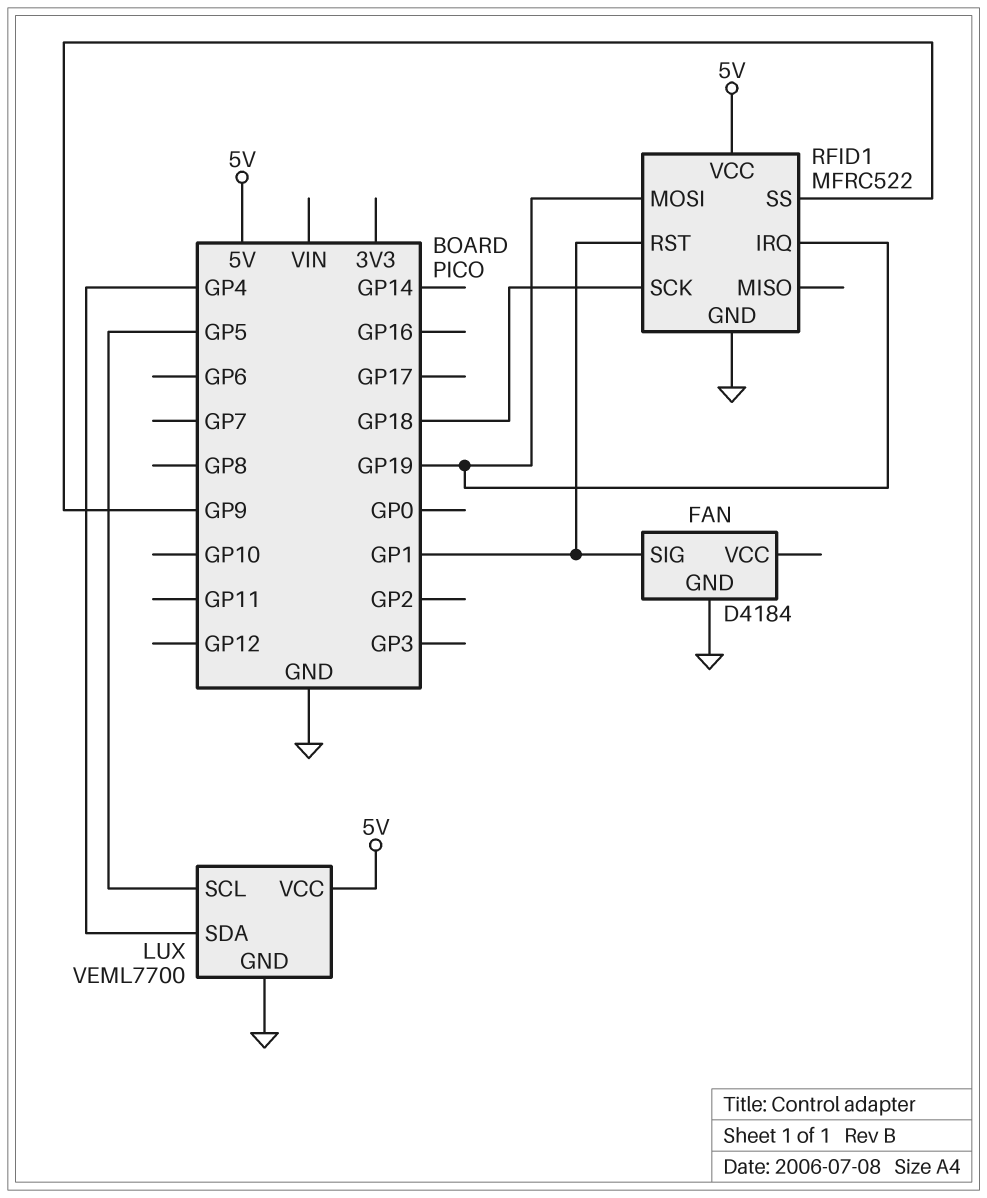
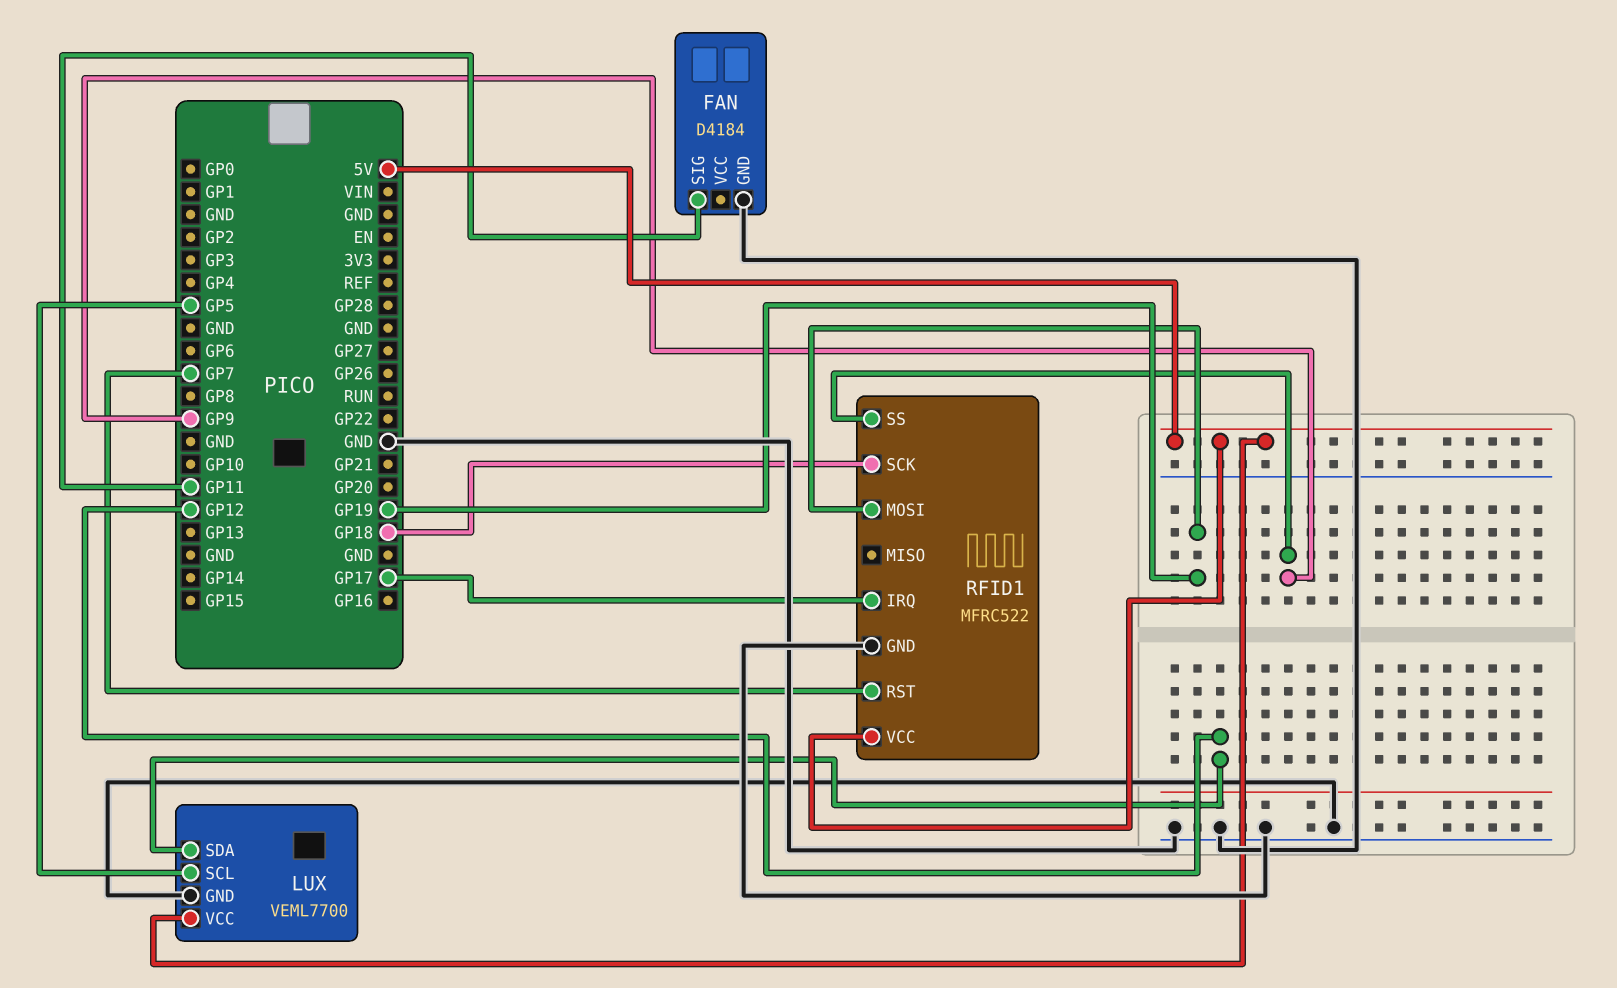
FAN pin SIG: GP1 -> GP11
LUX pin SDA: GP4 -> GP12
RFID1 pin IRQ: GP19 -> GP17
RFID1 pin RST: GP1 -> GP7

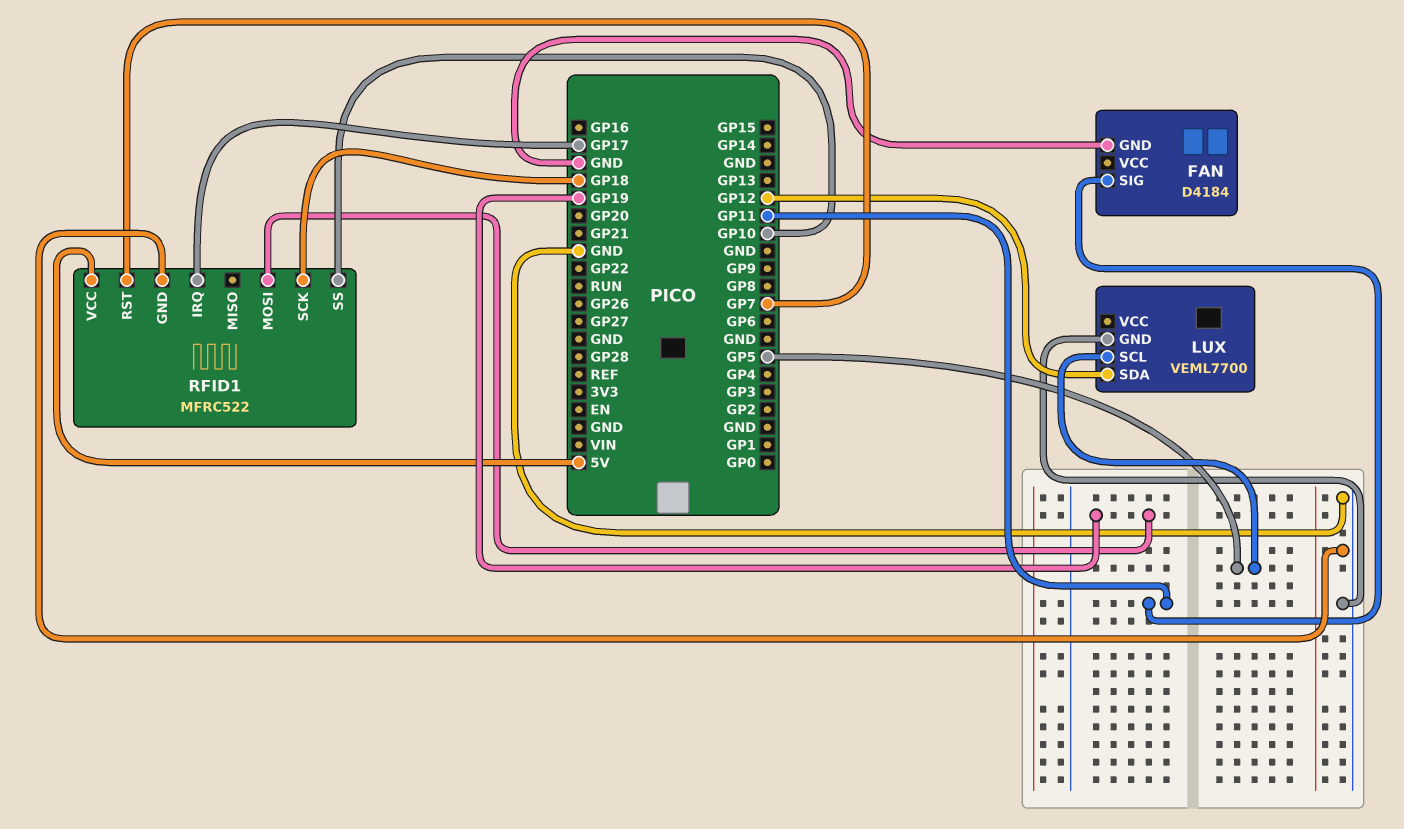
LUX pin VCC: 5V -> none
RFID1 pin SS: GP9 -> GP10

